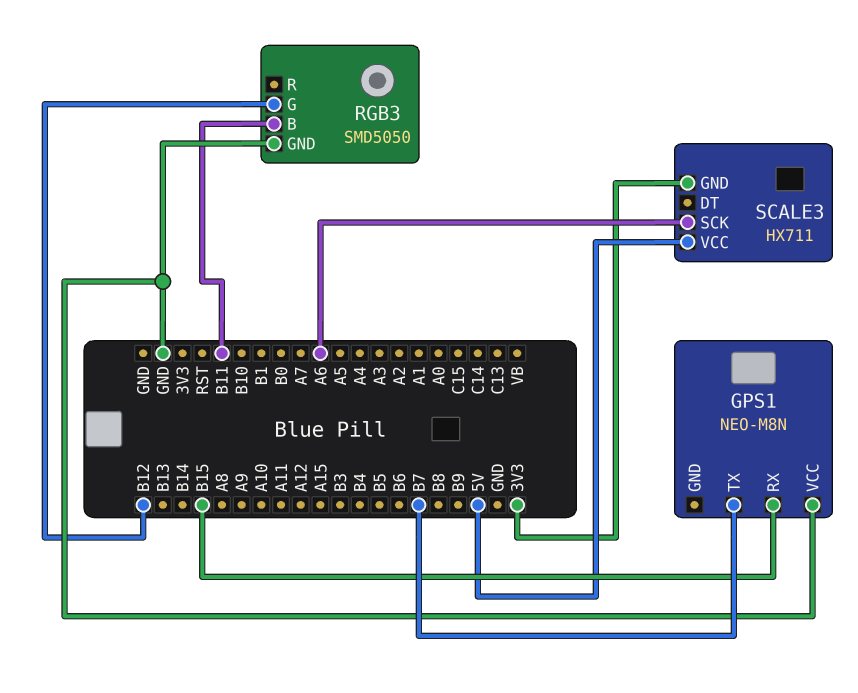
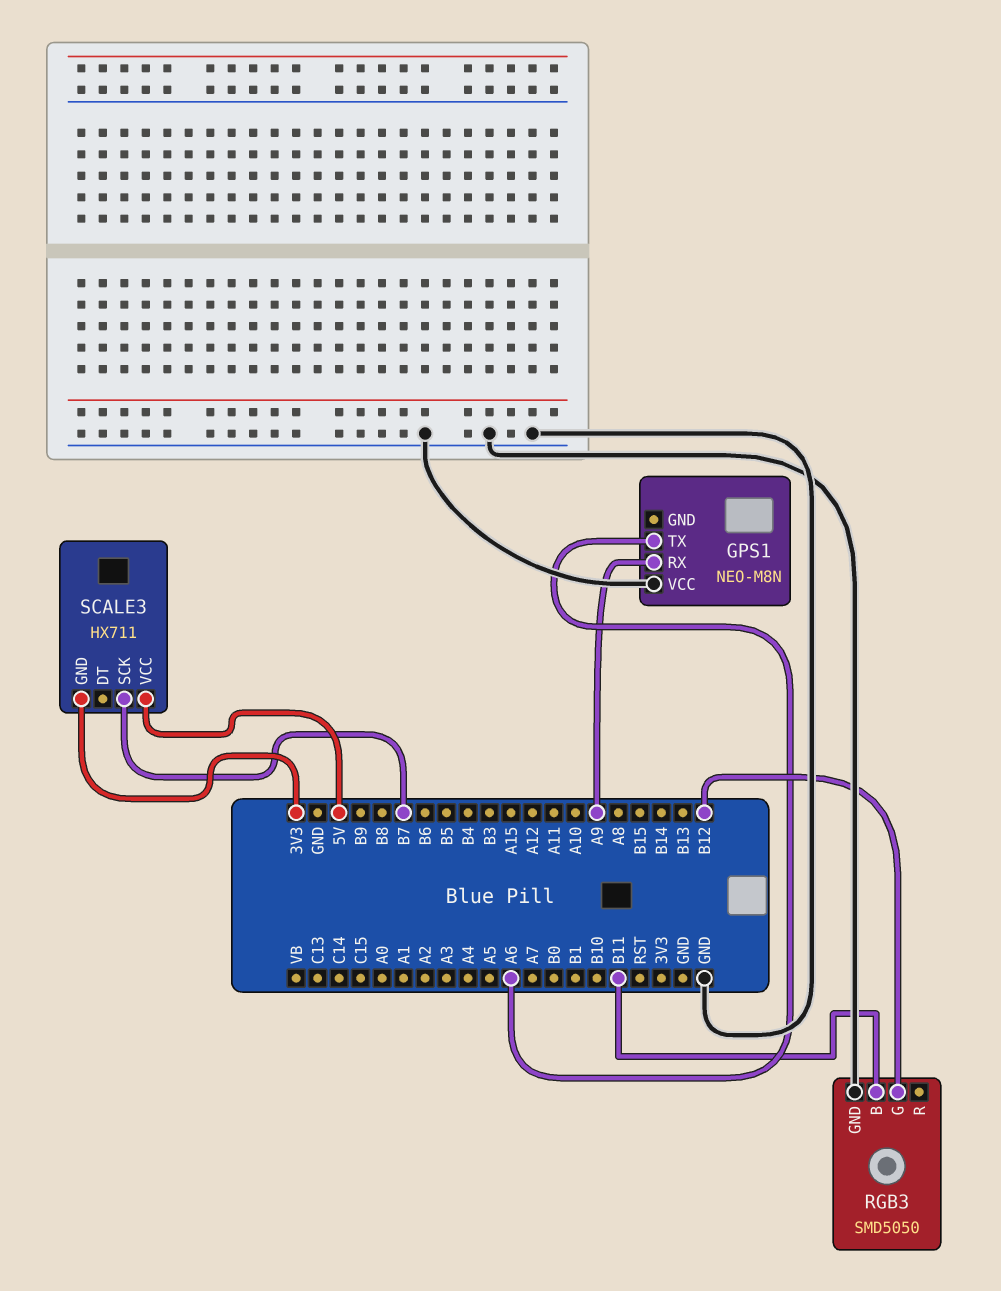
GPS1 pin RX: B15 -> A9
GPS1 pin TX: B7 -> A6
SCALE3 pin SCK: A6 -> B7

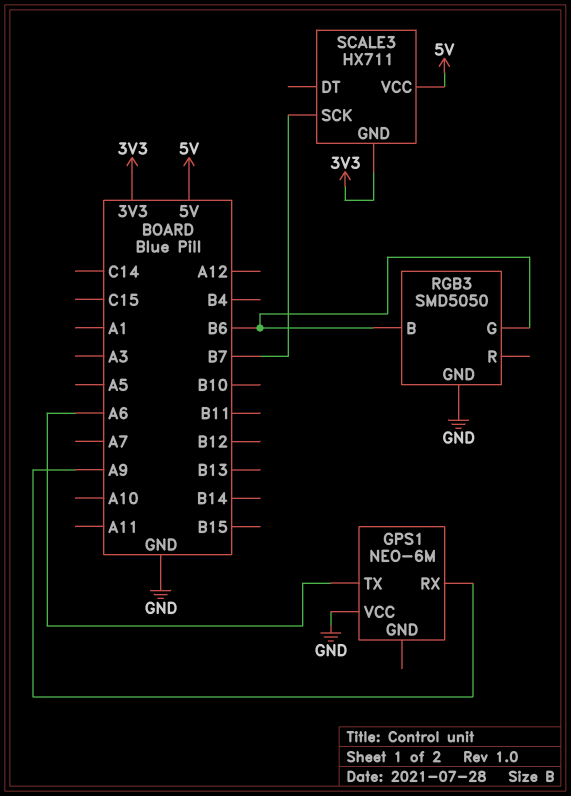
GPS1: NEO-M8N -> NEO-6M
RGB3 pin B: B11 -> B6
RGB3 pin G: B12 -> B6

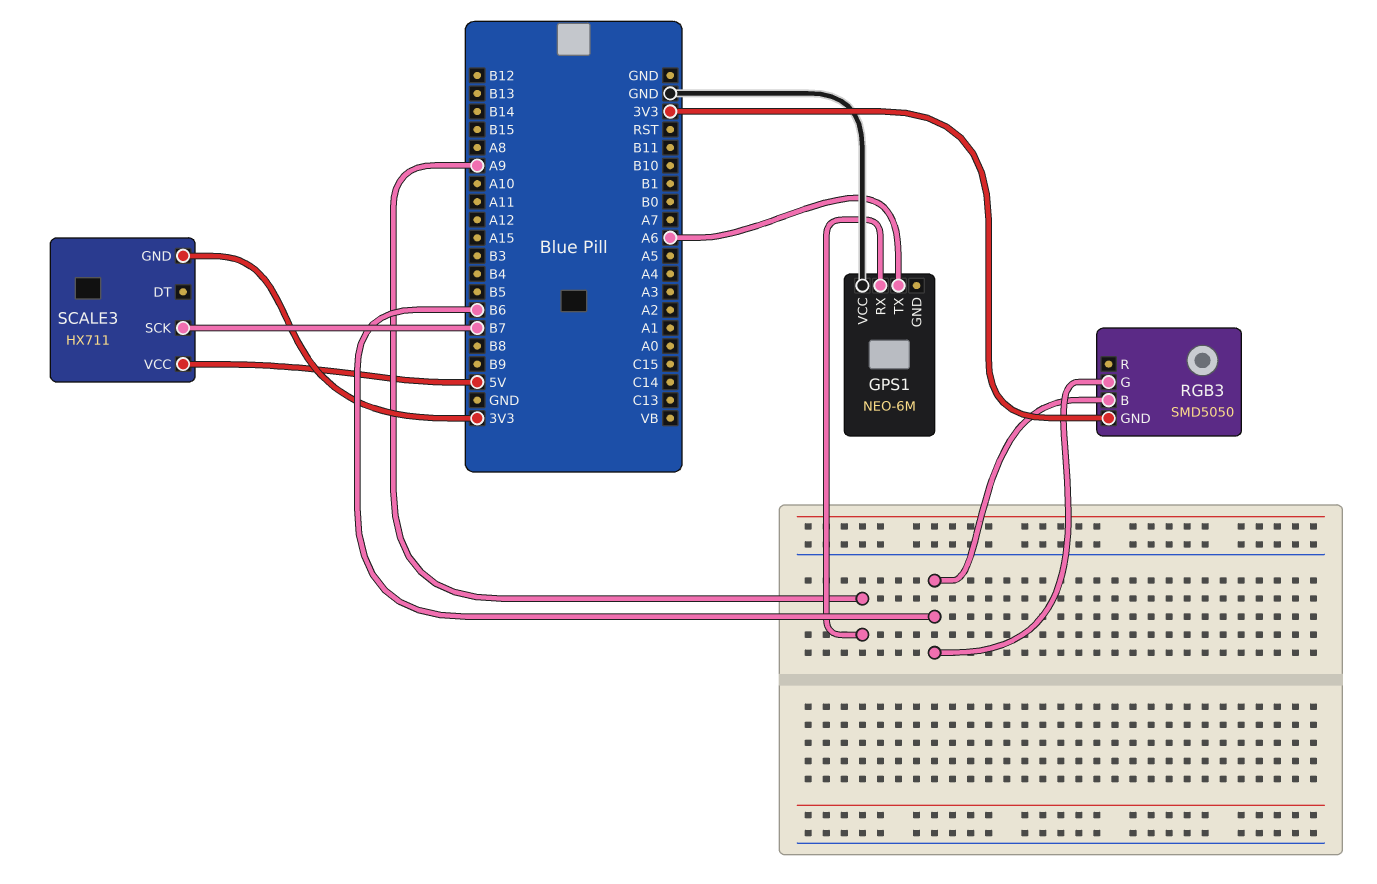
RGB3 pin GND: GND -> 3V3

